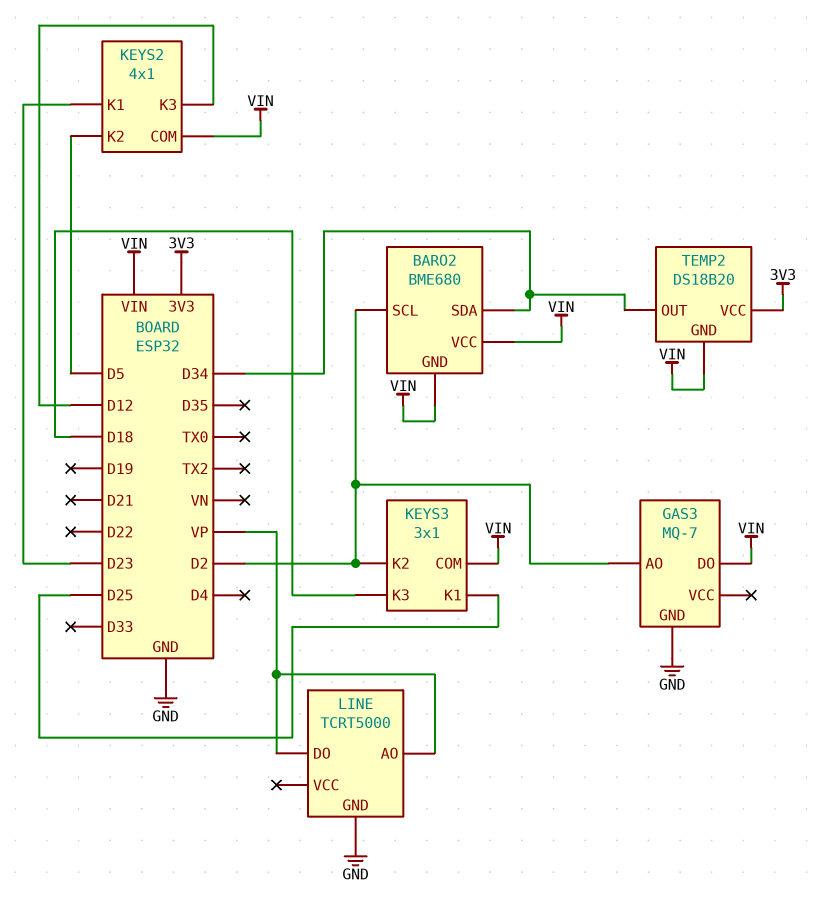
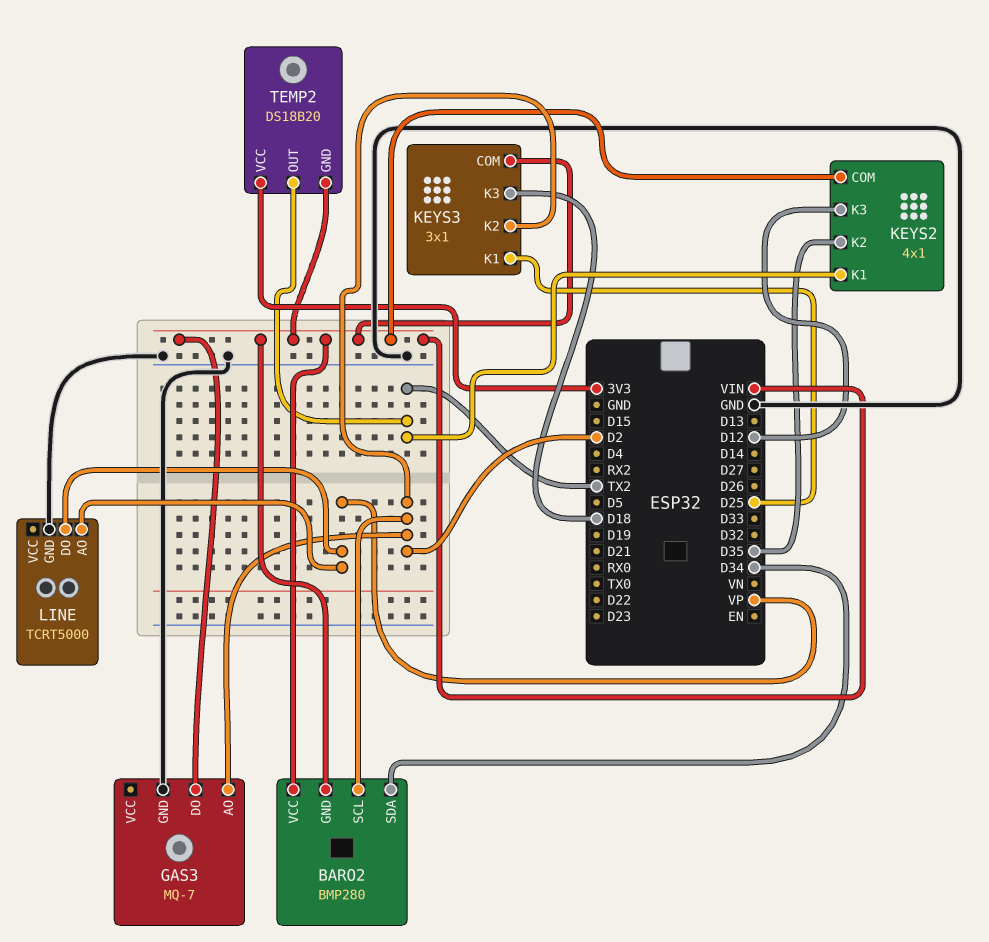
BARO2: BME680 -> BMP280
KEYS2 pin K1: D23 -> TX2
KEYS2 pin K2: D5 -> D35
TEMP2 pin OUT: D34 -> TX2

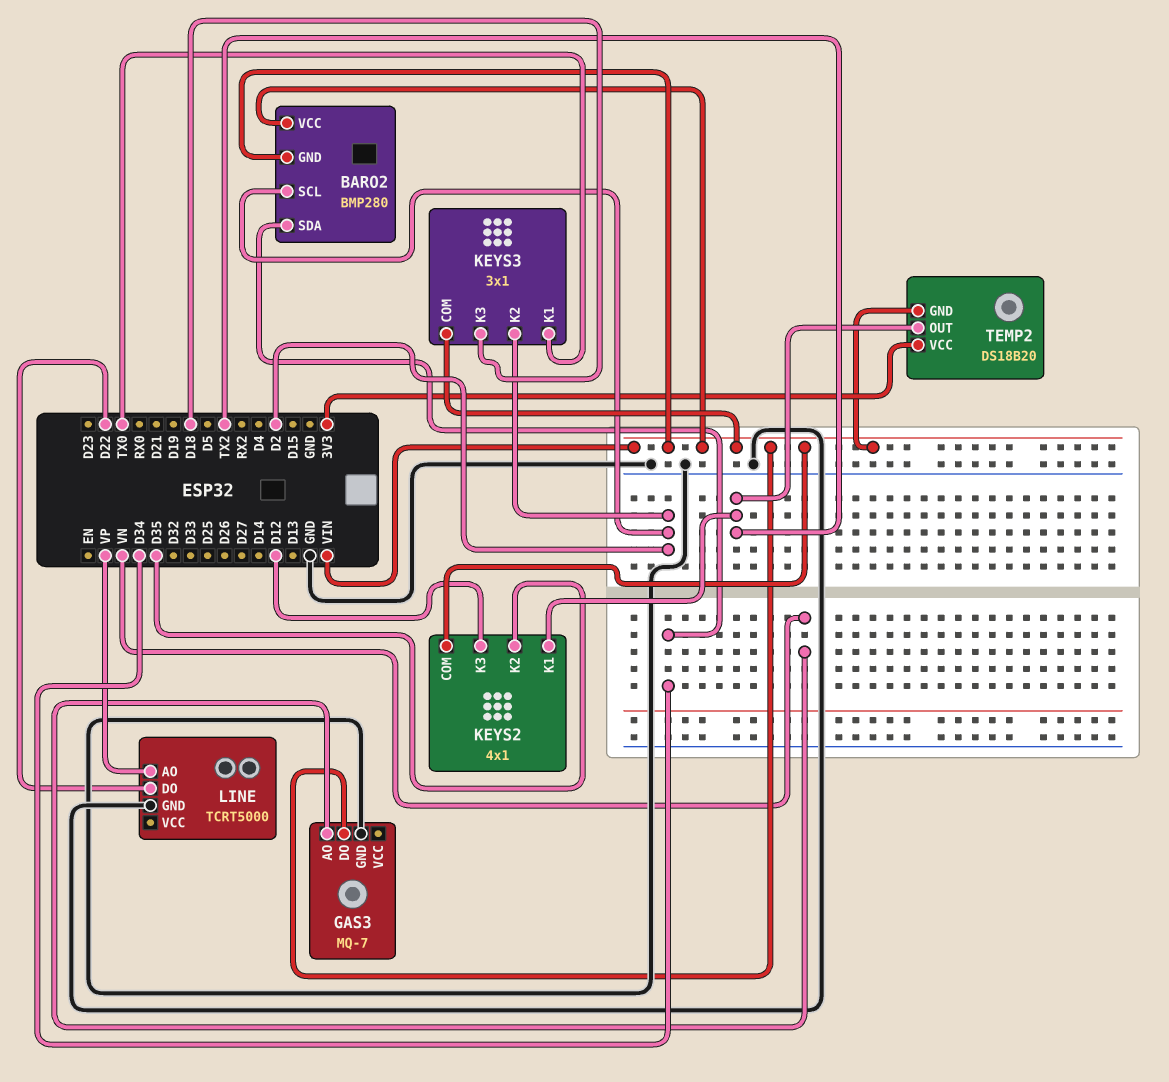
GAS3 pin AO: D2 -> VN
KEYS3 pin K1: D25 -> TX0
LINE pin DO: VP -> D22

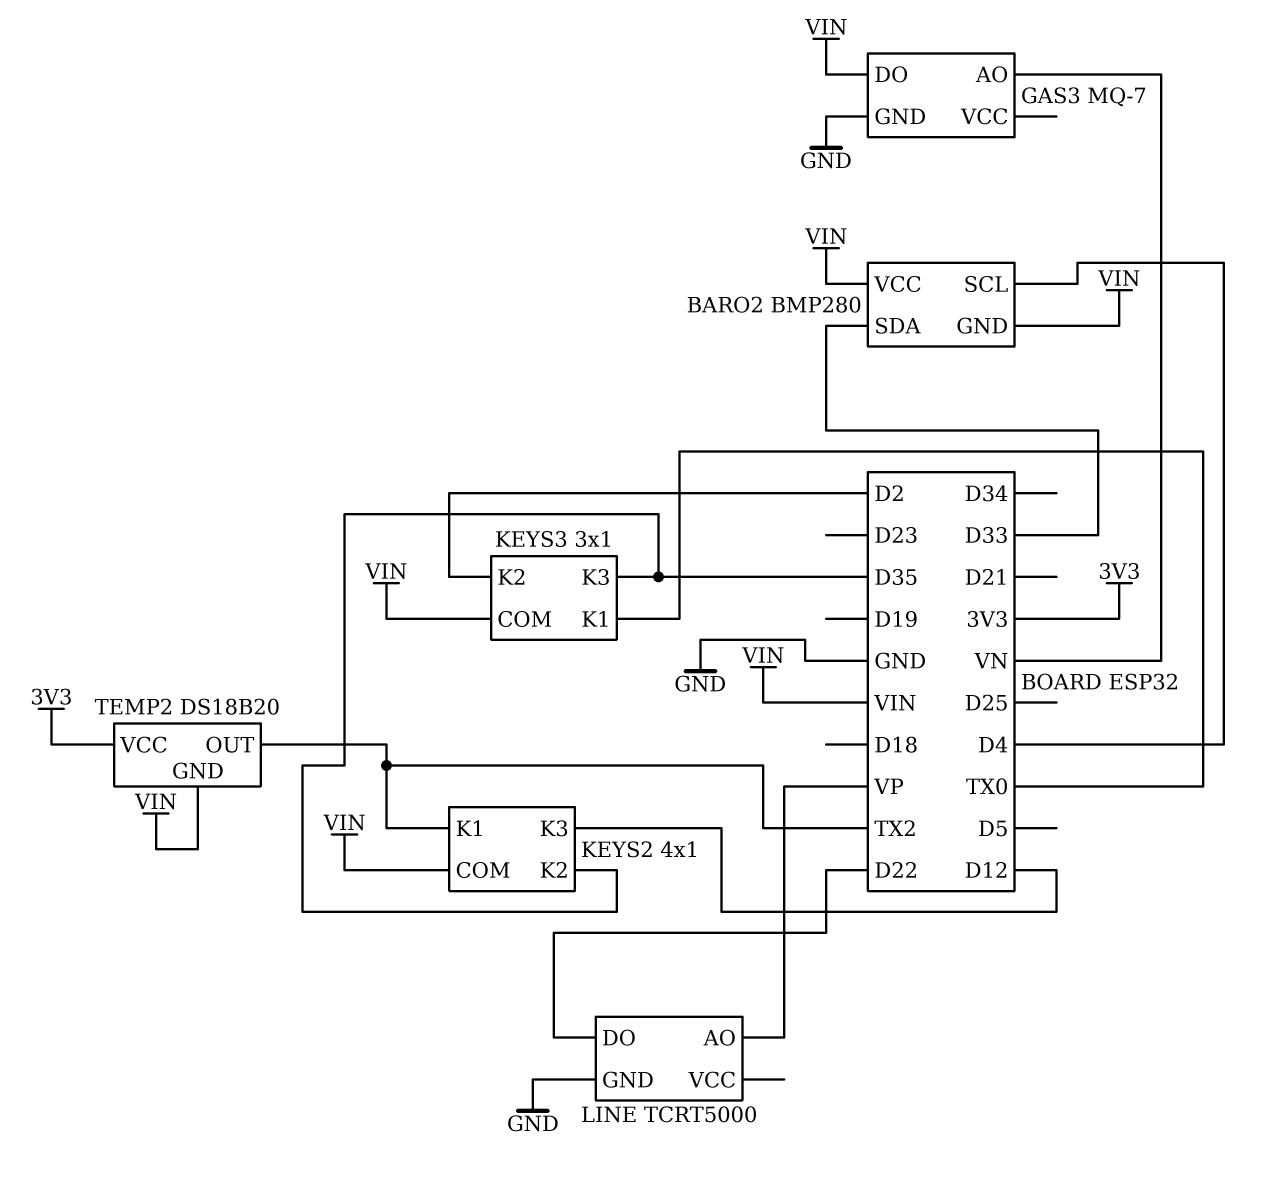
BARO2 pin SCL: D2 -> D4
BARO2 pin SDA: D34 -> D33
KEYS3 pin K3: D18 -> D35

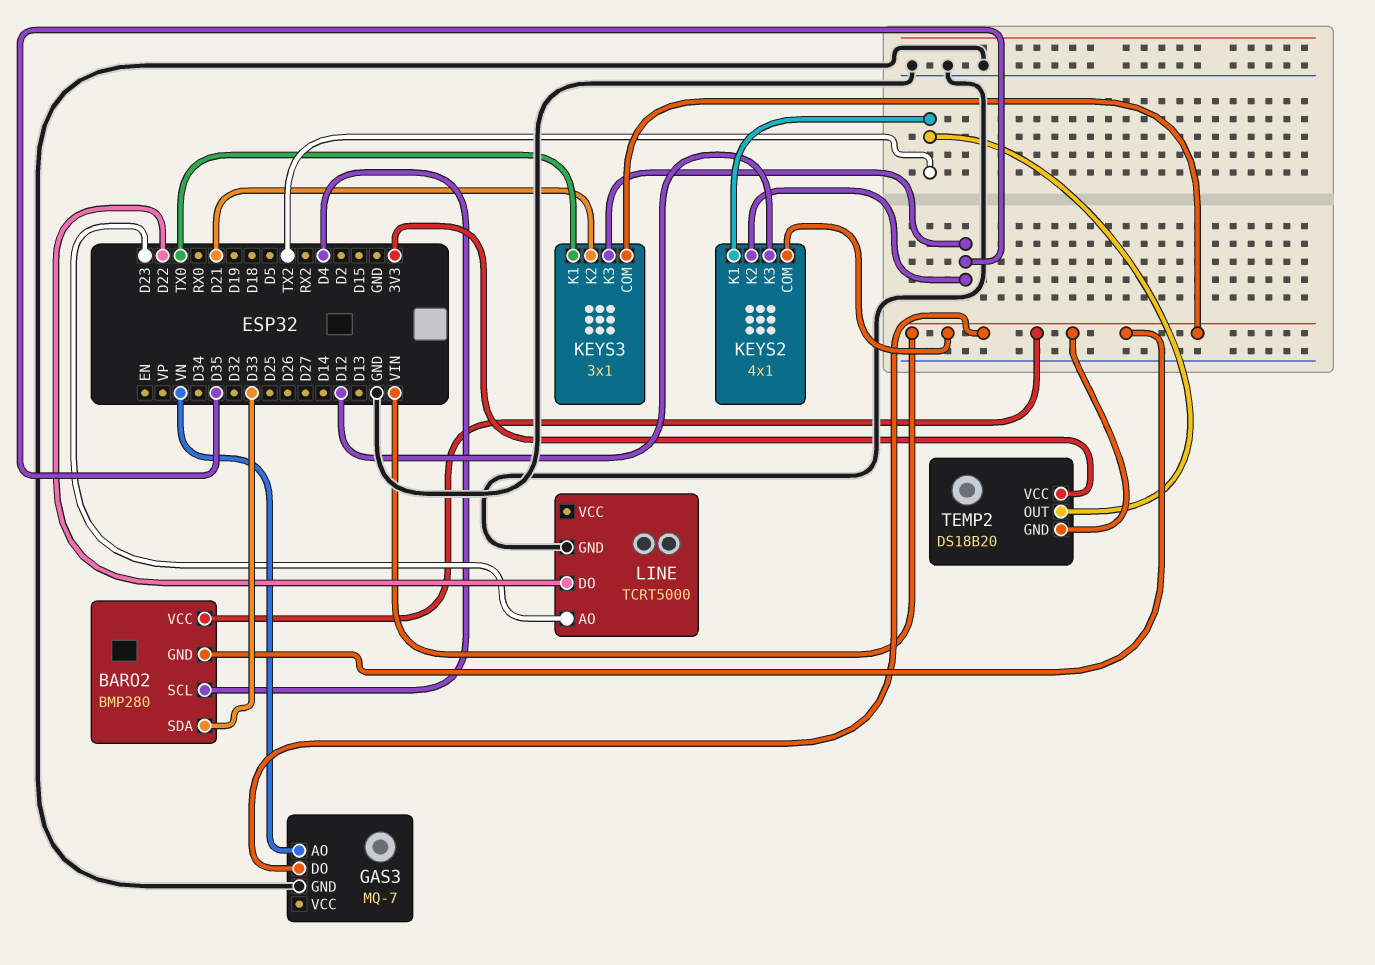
KEYS3 pin K2: D2 -> D21
LINE pin AO: VP -> D23

